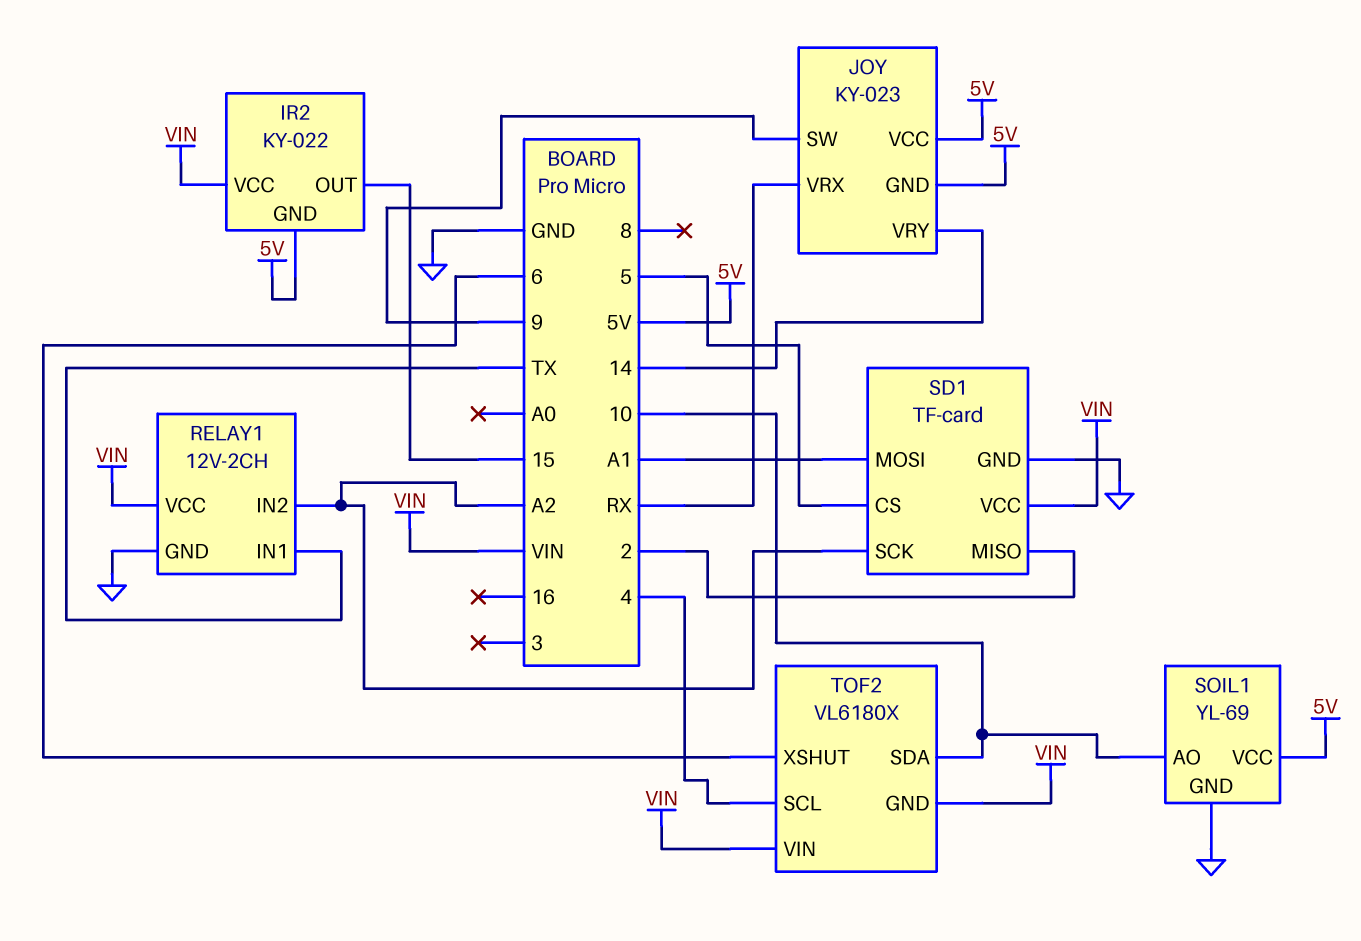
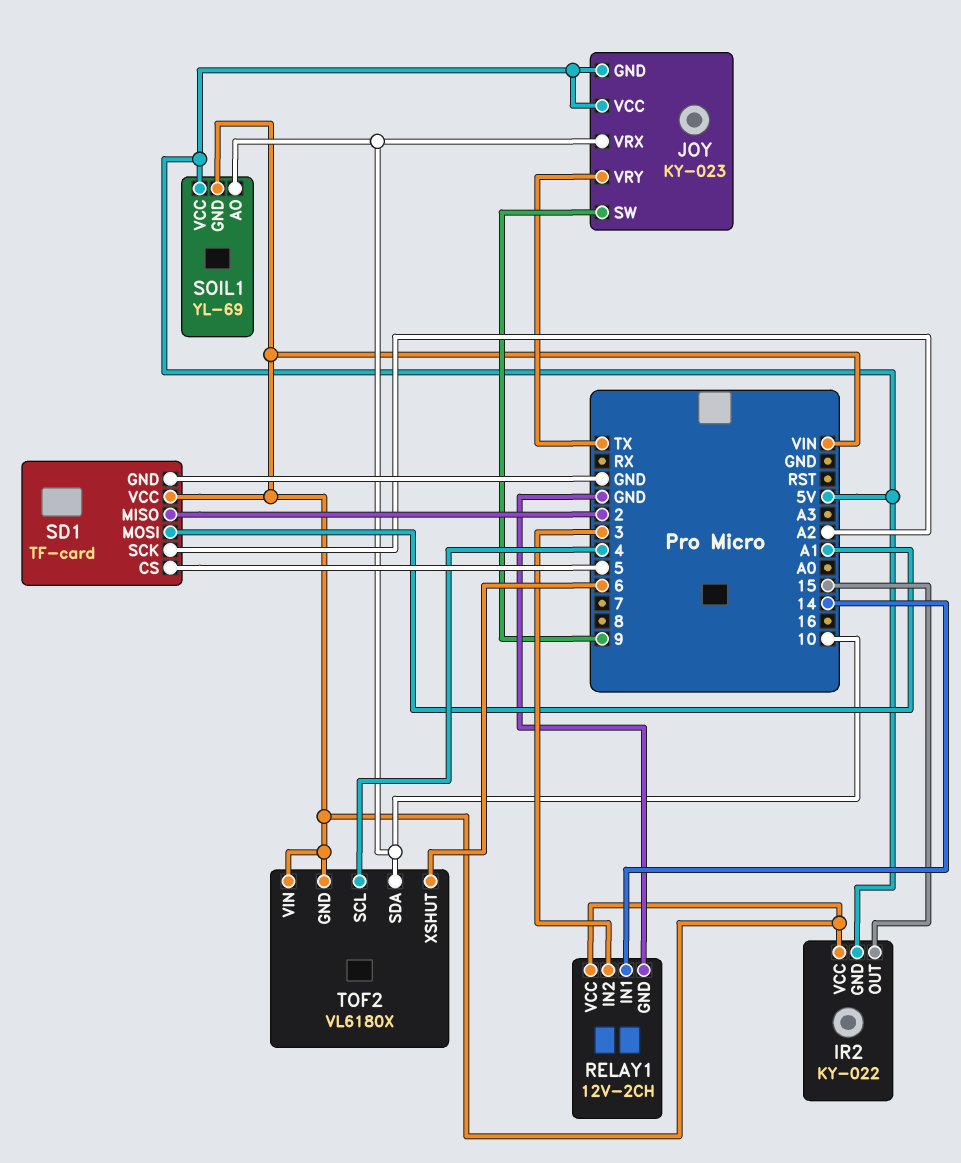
JOY pin VRX: RX -> 10
JOY pin VRY: 14 -> TX
RELAY1 pin IN1: TX -> 14
RELAY1 pin IN2: A2 -> 3
SOIL1 pin GND: GND -> VIN

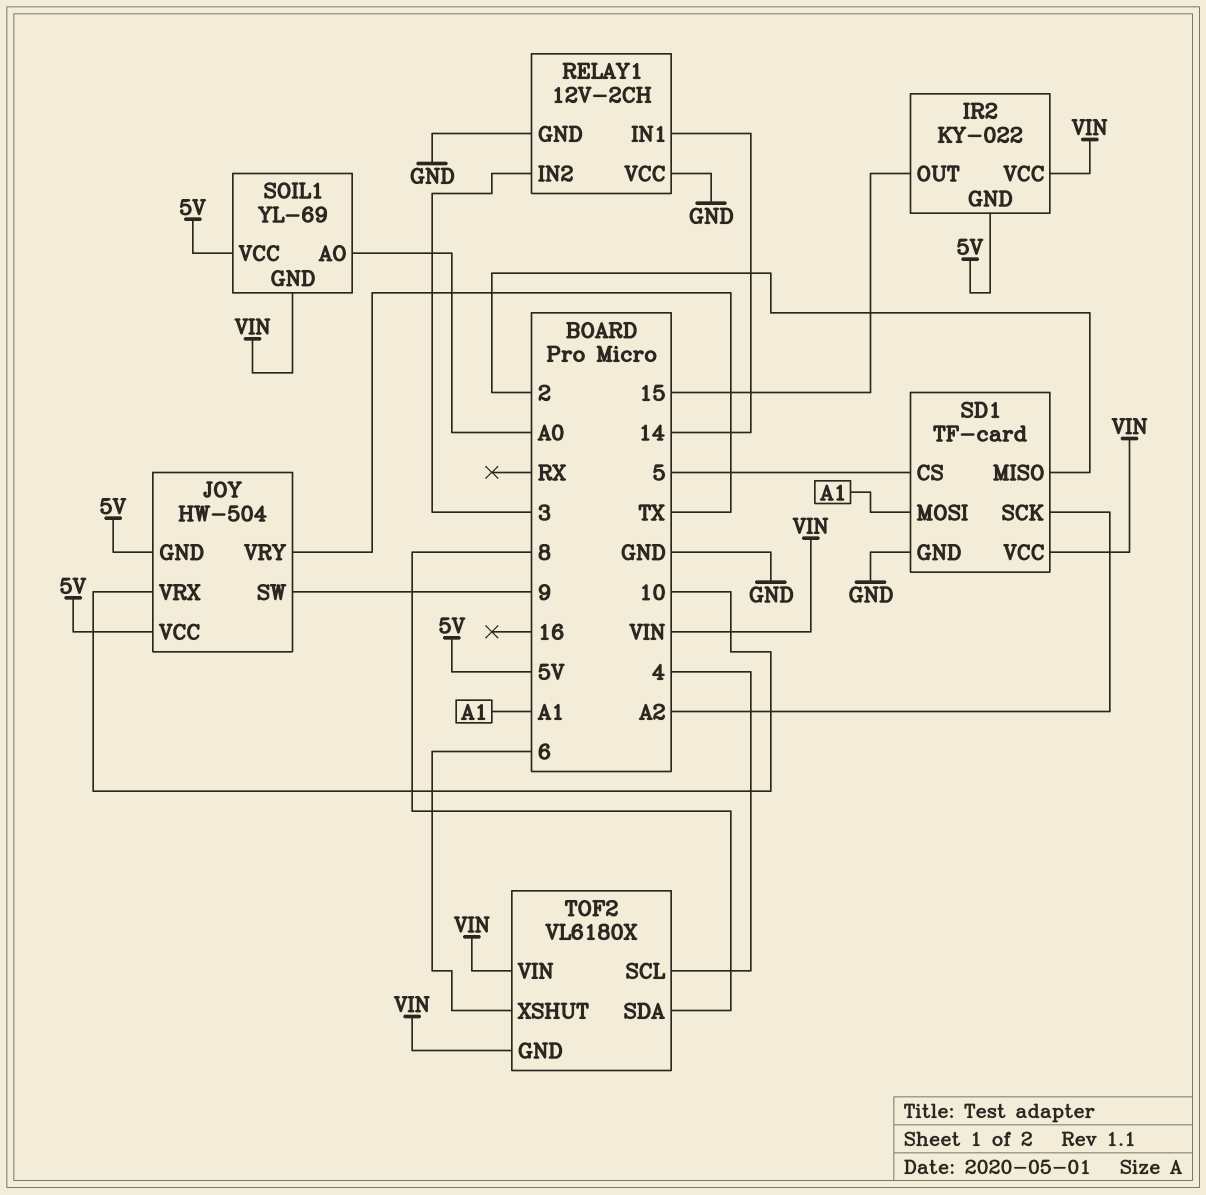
JOY: KY-023 -> HW-504
RELAY1 pin VCC: VIN -> GND
SOIL1 pin AO: 10 -> A0
TOF2 pin SDA: 10 -> 8

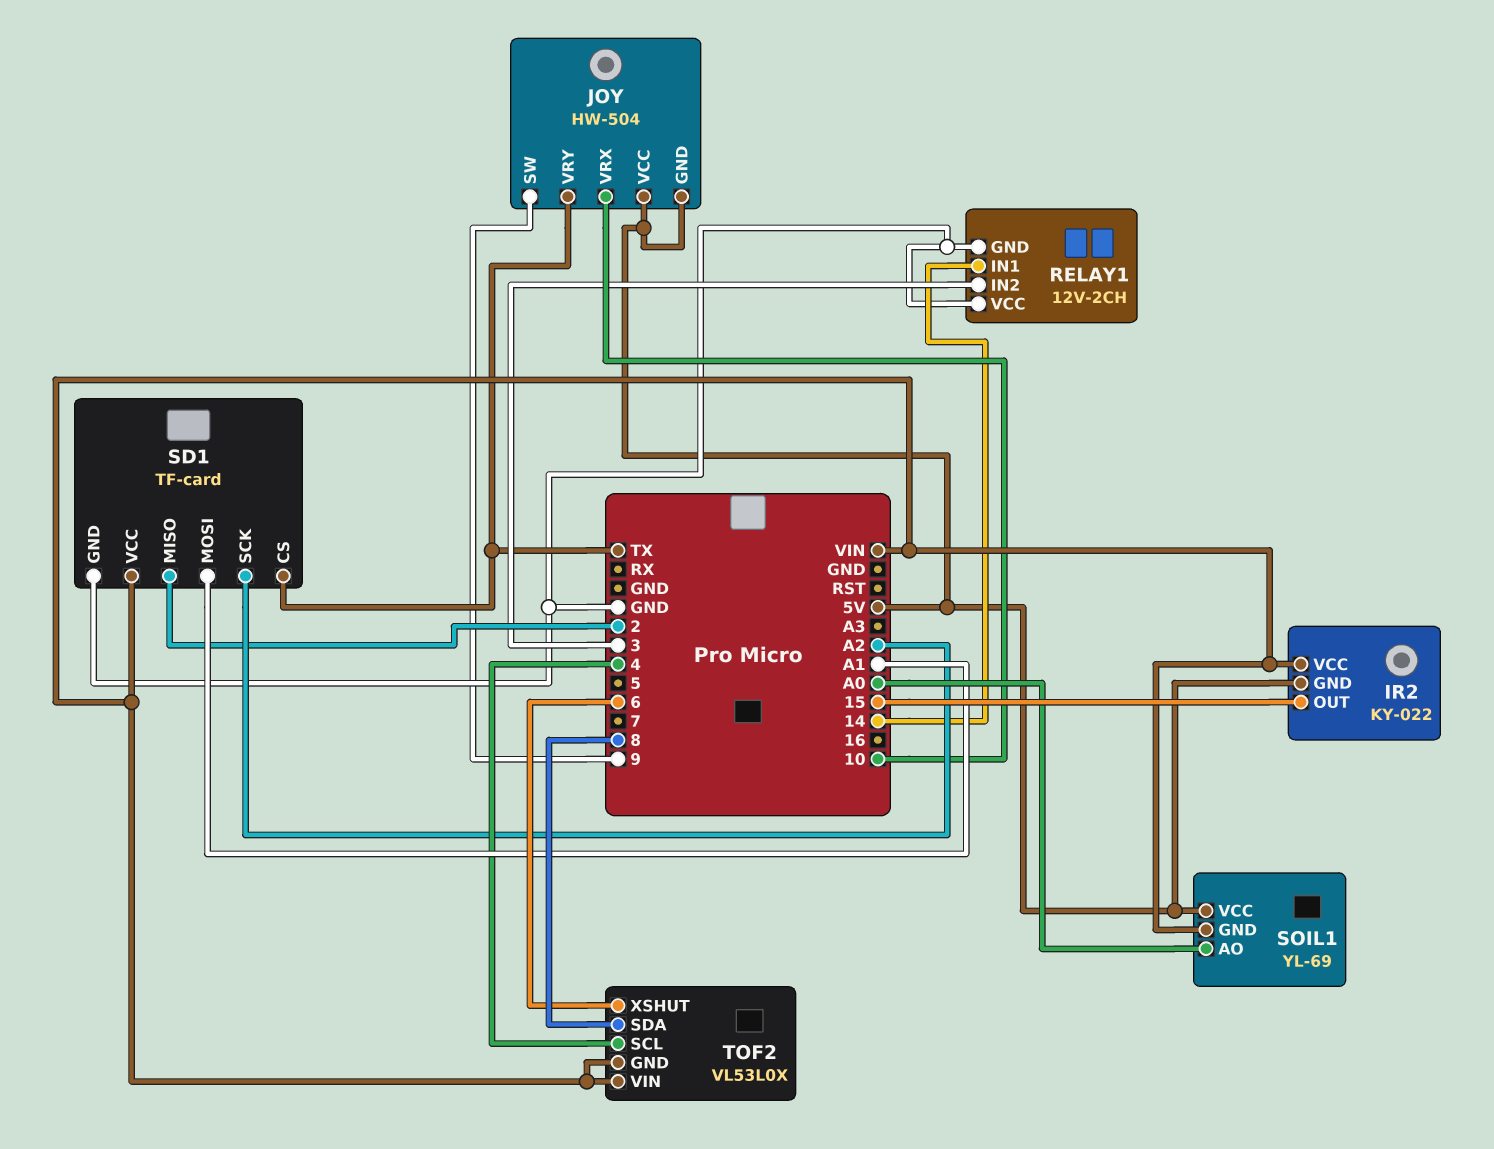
SD1 pin CS: 5 -> TX
TOF2: VL6180X -> VL53L0X

